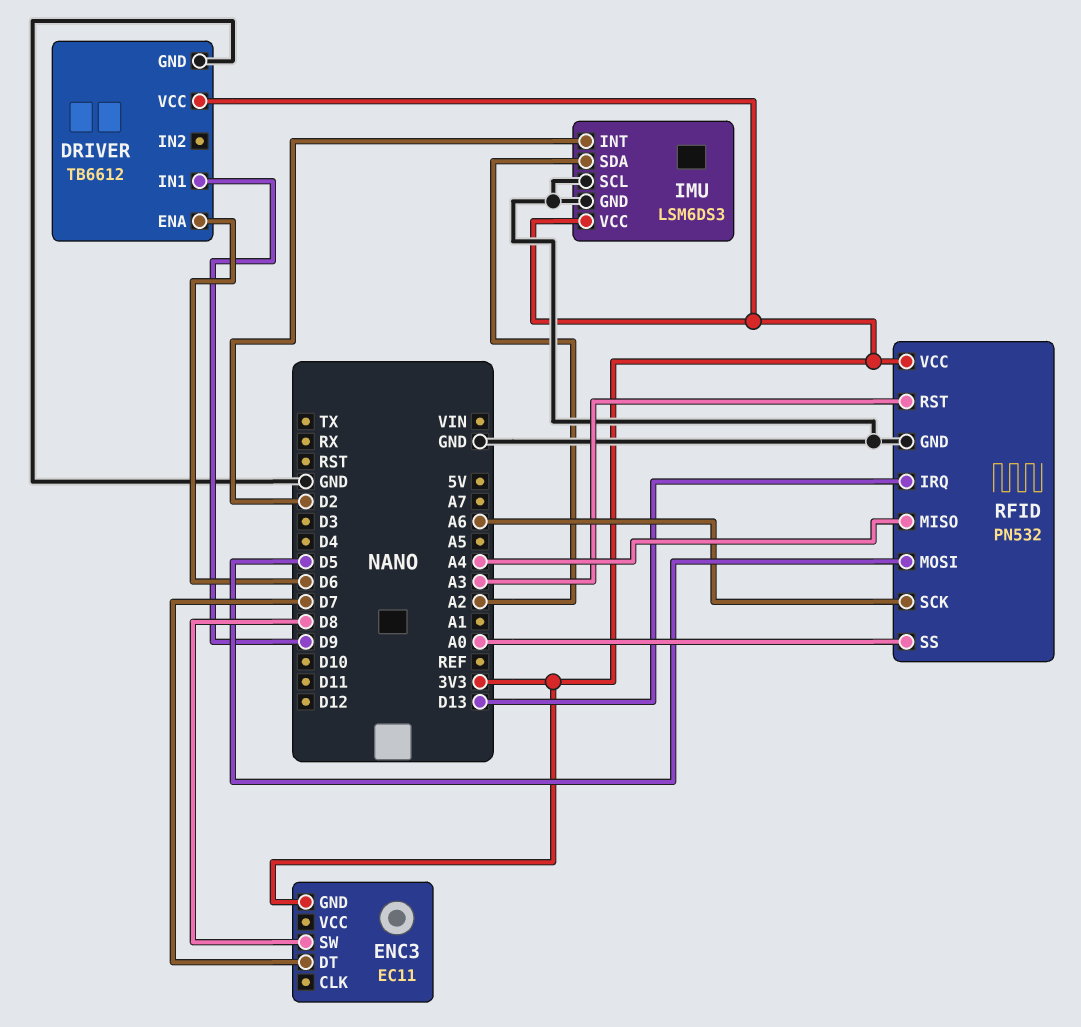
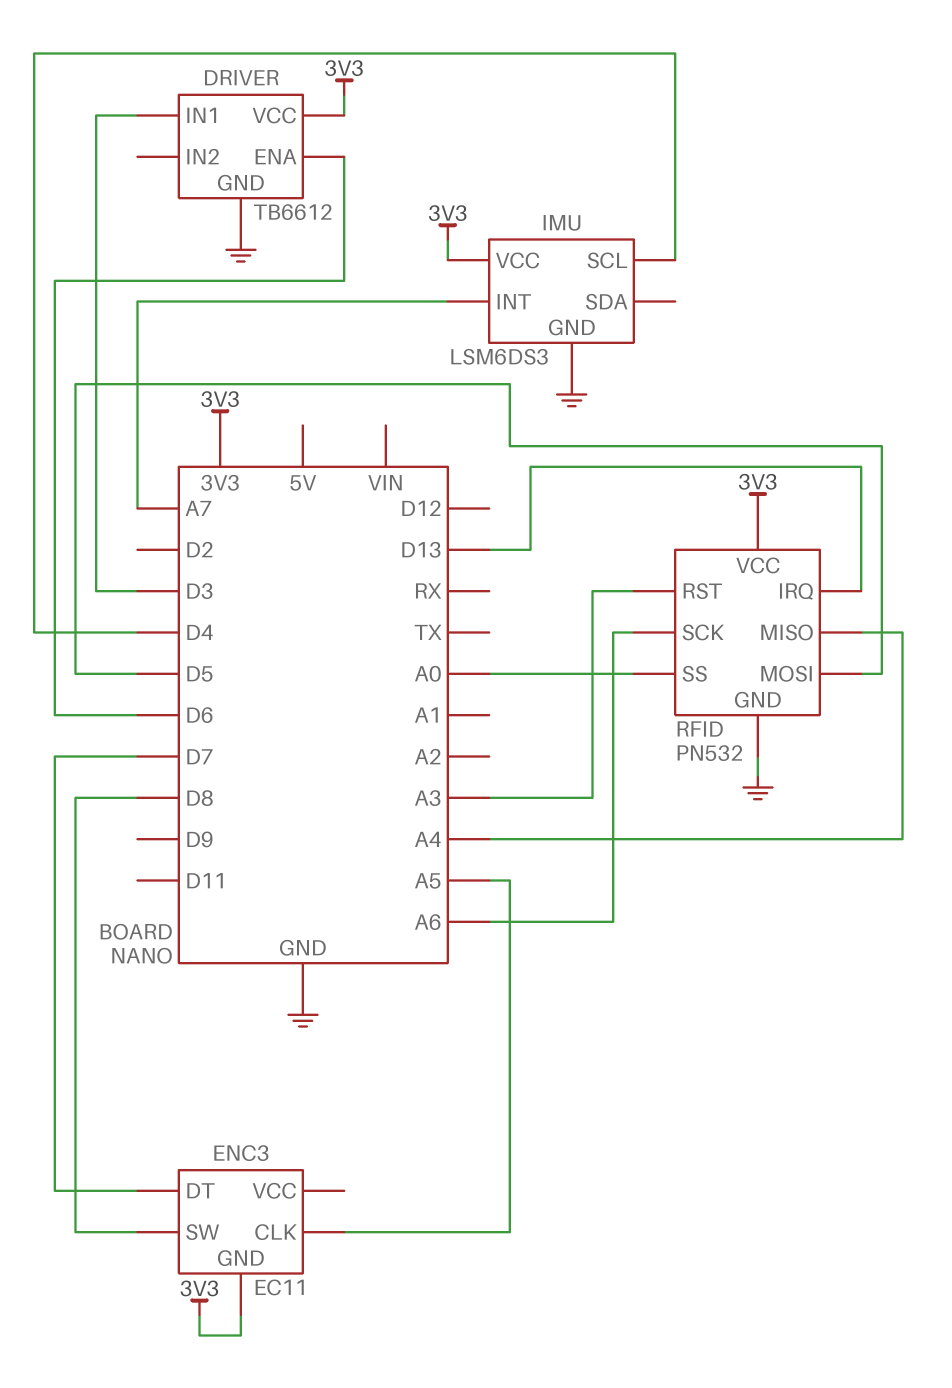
DRIVER pin IN1: D9 -> D3
ENC3 pin CLK: none -> A5
IMU pin INT: D2 -> A7
IMU pin SCL: GND -> D4
IMU pin SDA: A2 -> none

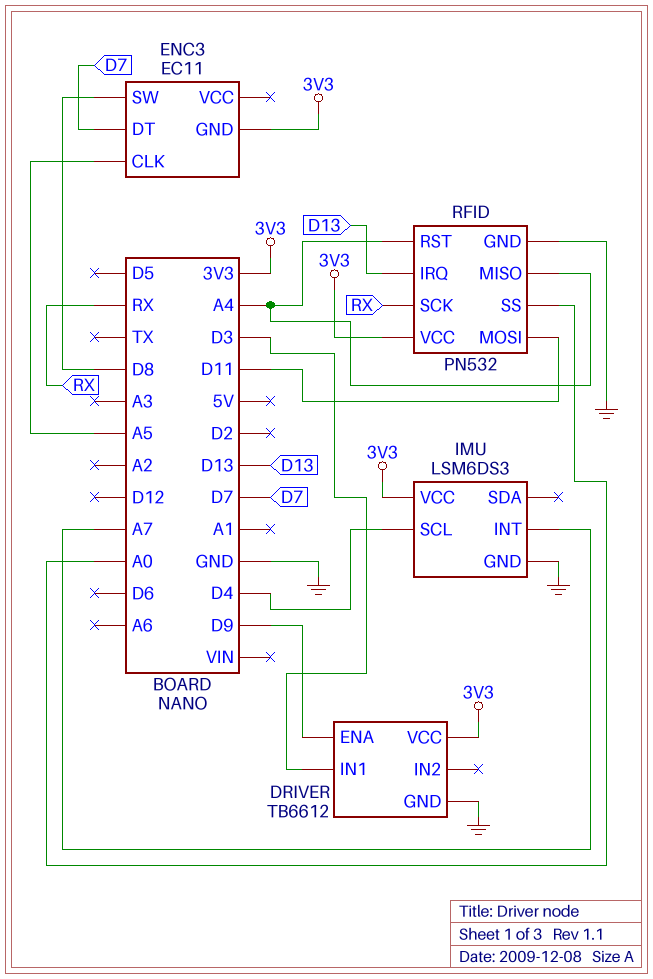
DRIVER pin ENA: D6 -> D9
RFID pin MOSI: D5 -> D11
RFID pin RST: A3 -> A4
RFID pin SCK: A6 -> RX

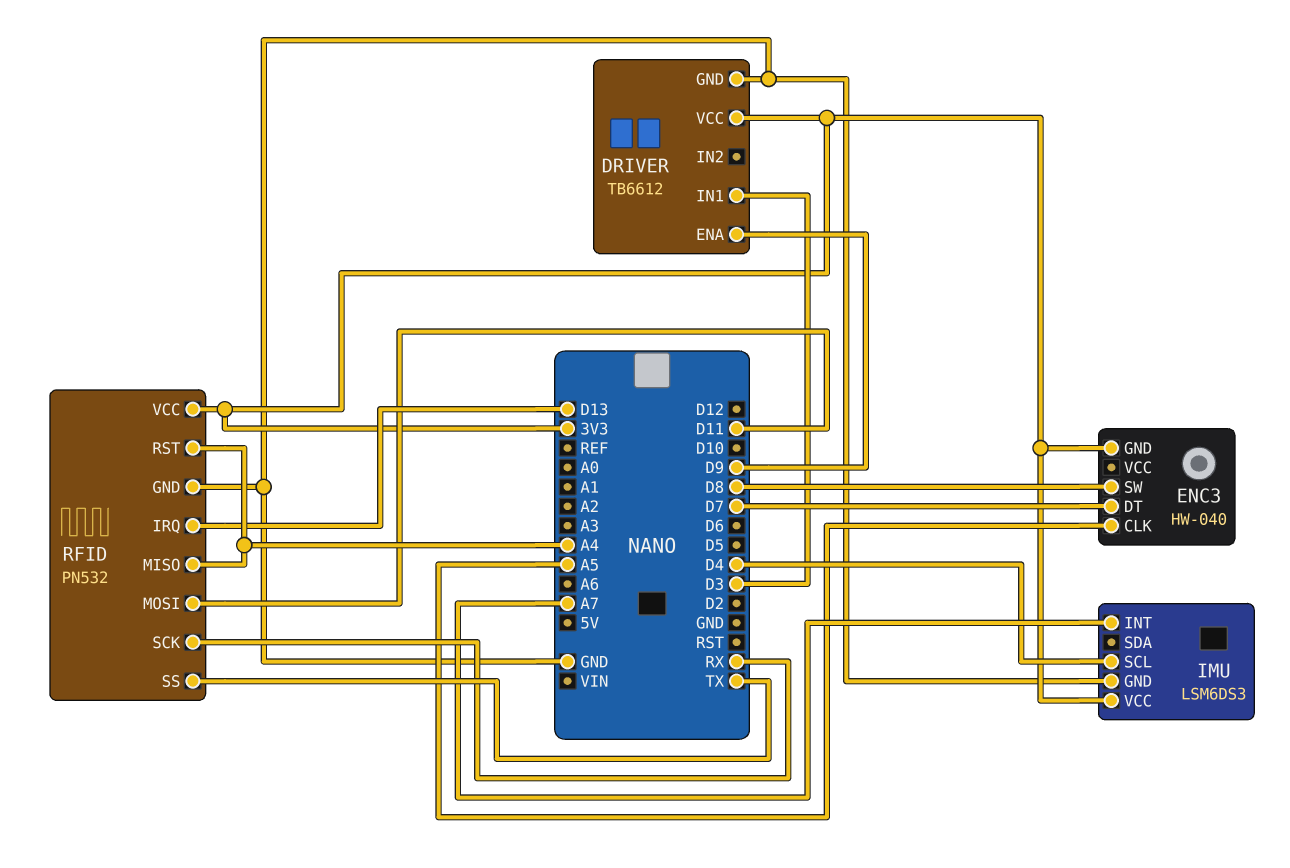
ENC3: EC11 -> HW-040
RFID pin SS: A0 -> TX

